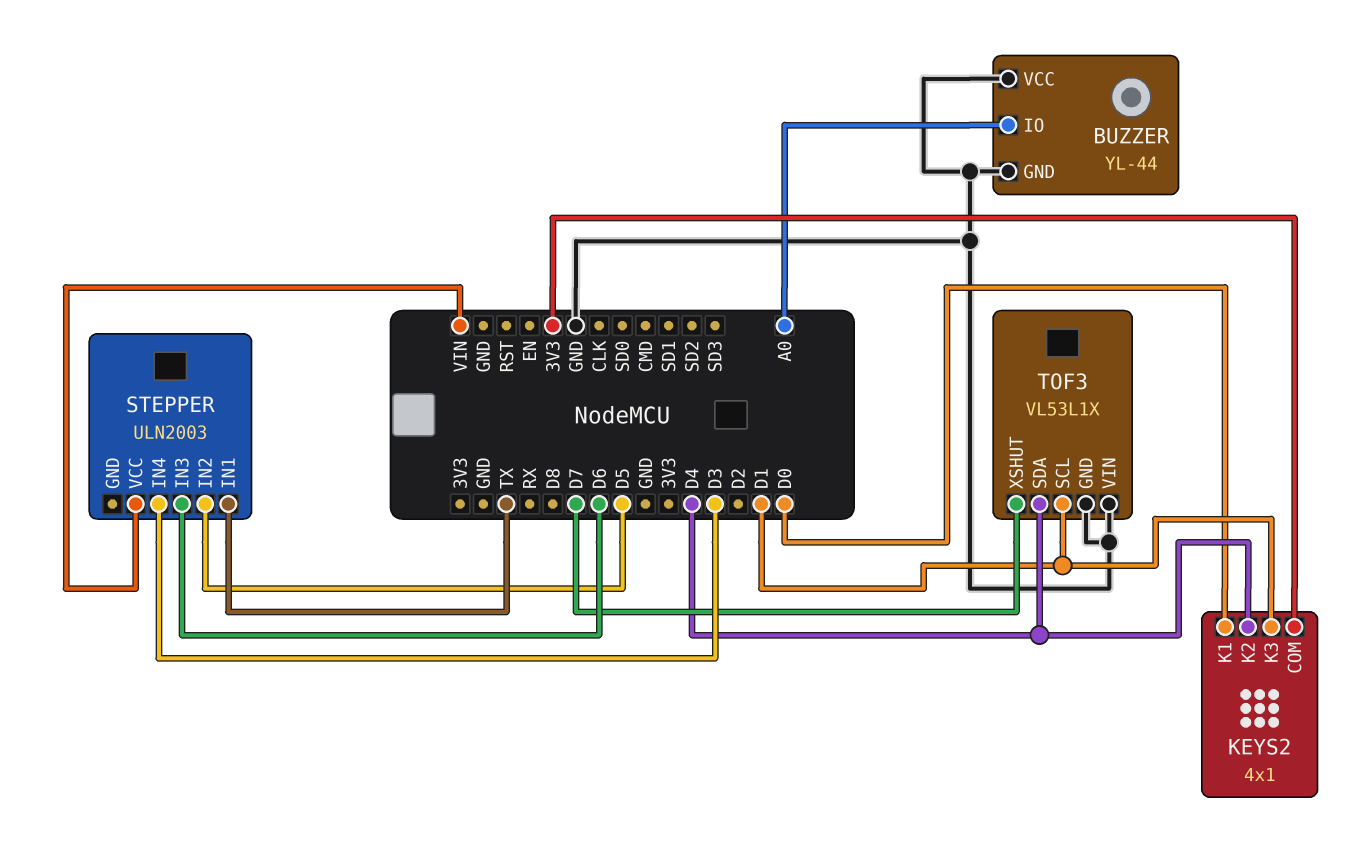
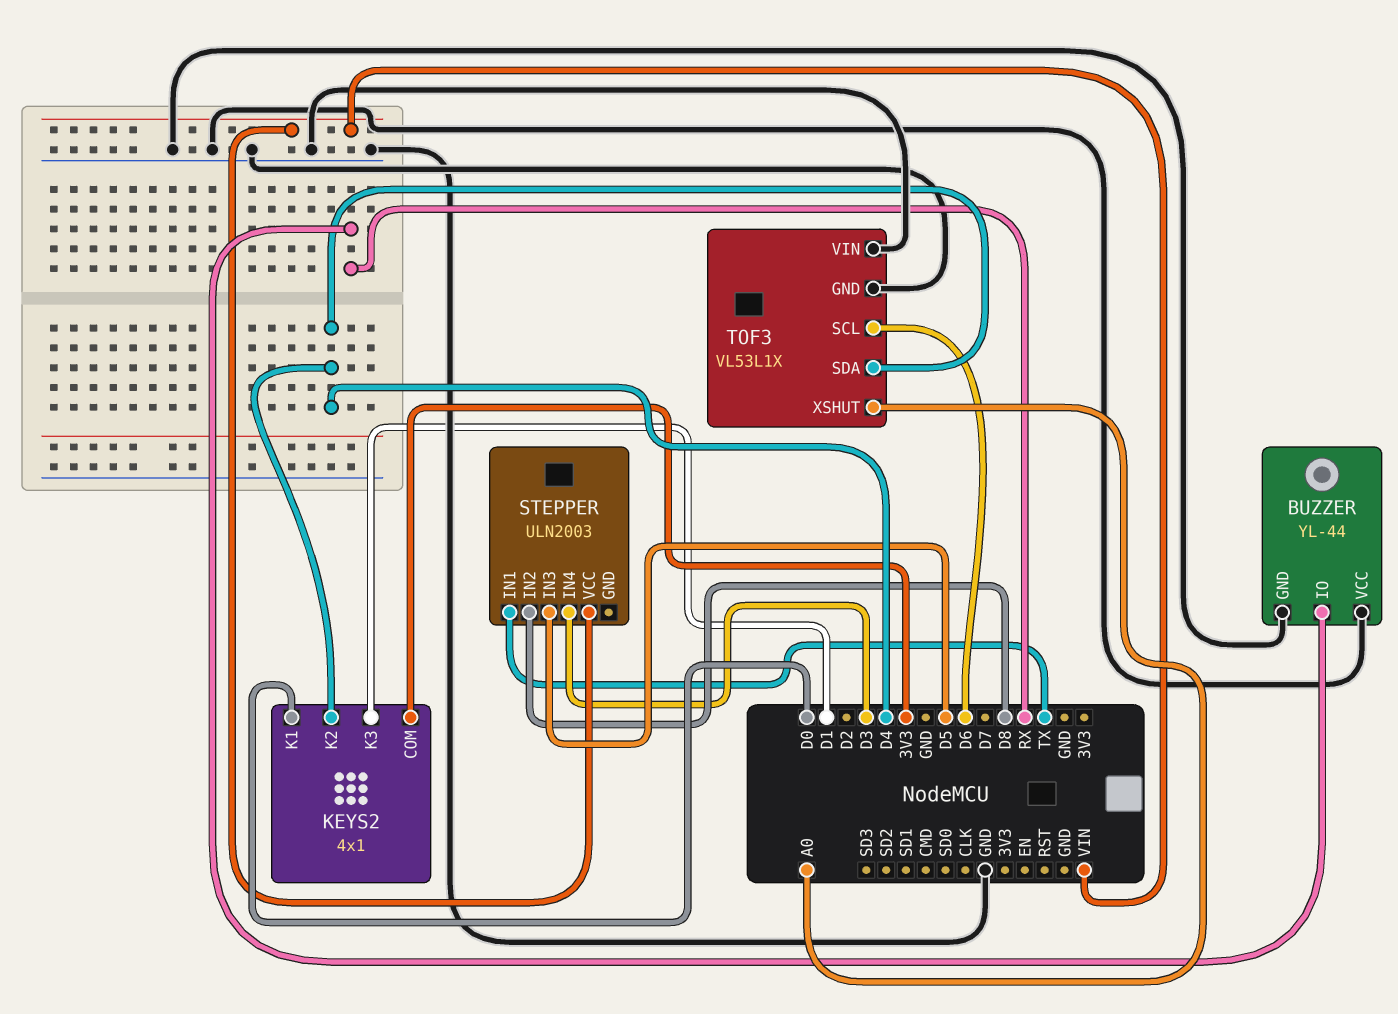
BUZZER pin IO: A0 -> RX
STEPPER pin IN2: D5 -> D8
STEPPER pin IN3: D6 -> D5
TOF3 pin SCL: D1 -> D6
TOF3 pin XSHUT: D7 -> A0

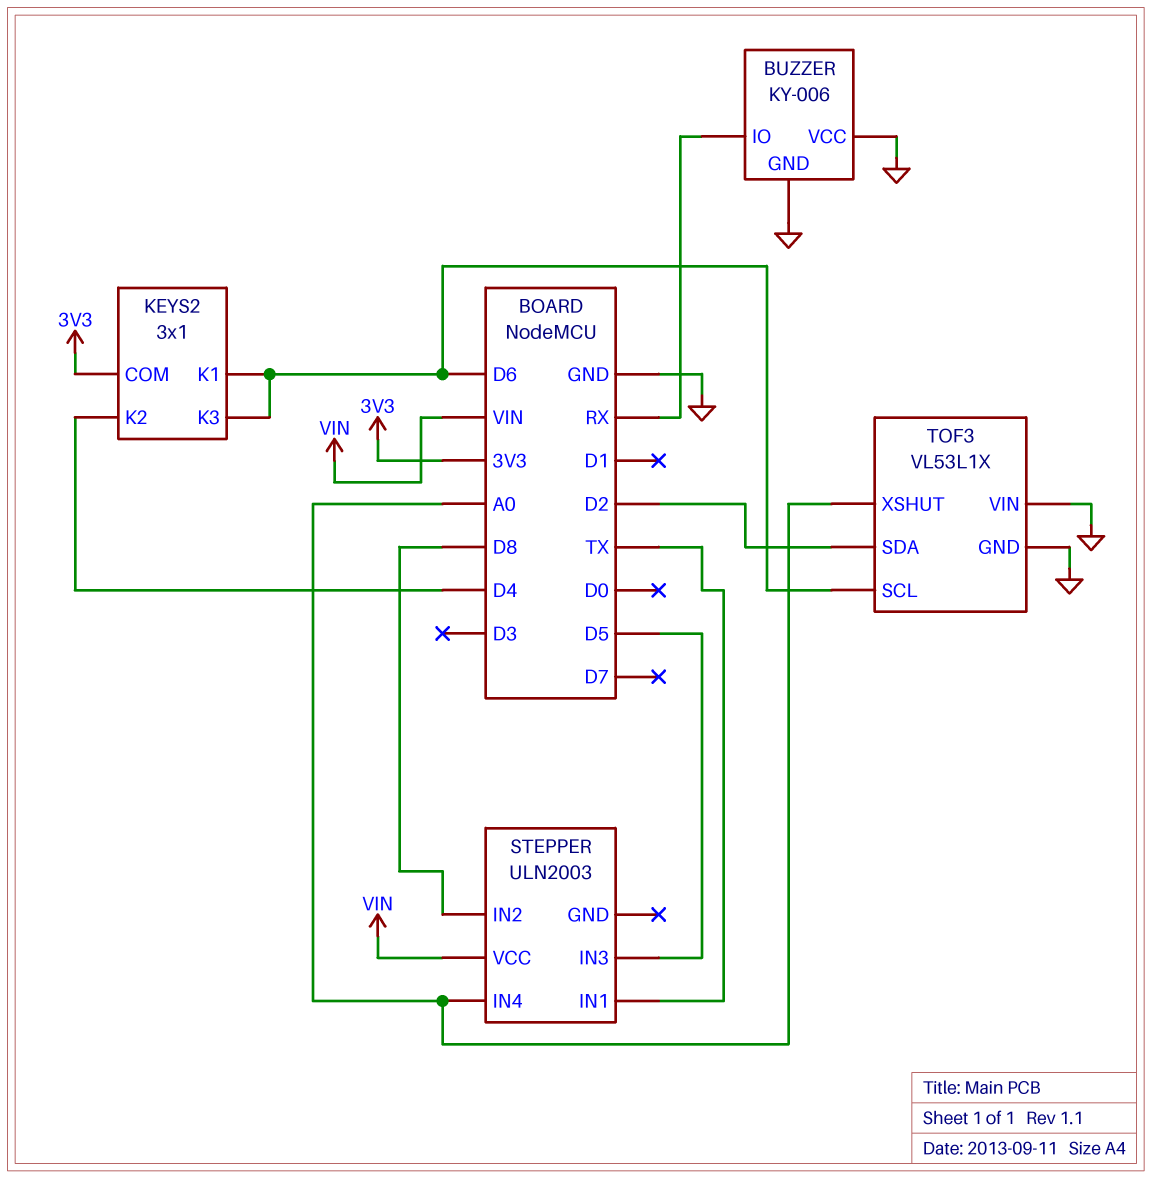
BUZZER: YL-44 -> KY-006
KEYS2: 4x1 -> 3x1
KEYS2 pin K1: D0 -> D6
KEYS2 pin K3: D1 -> D6
STEPPER pin IN4: D3 -> A0
TOF3 pin SDA: D4 -> D2

